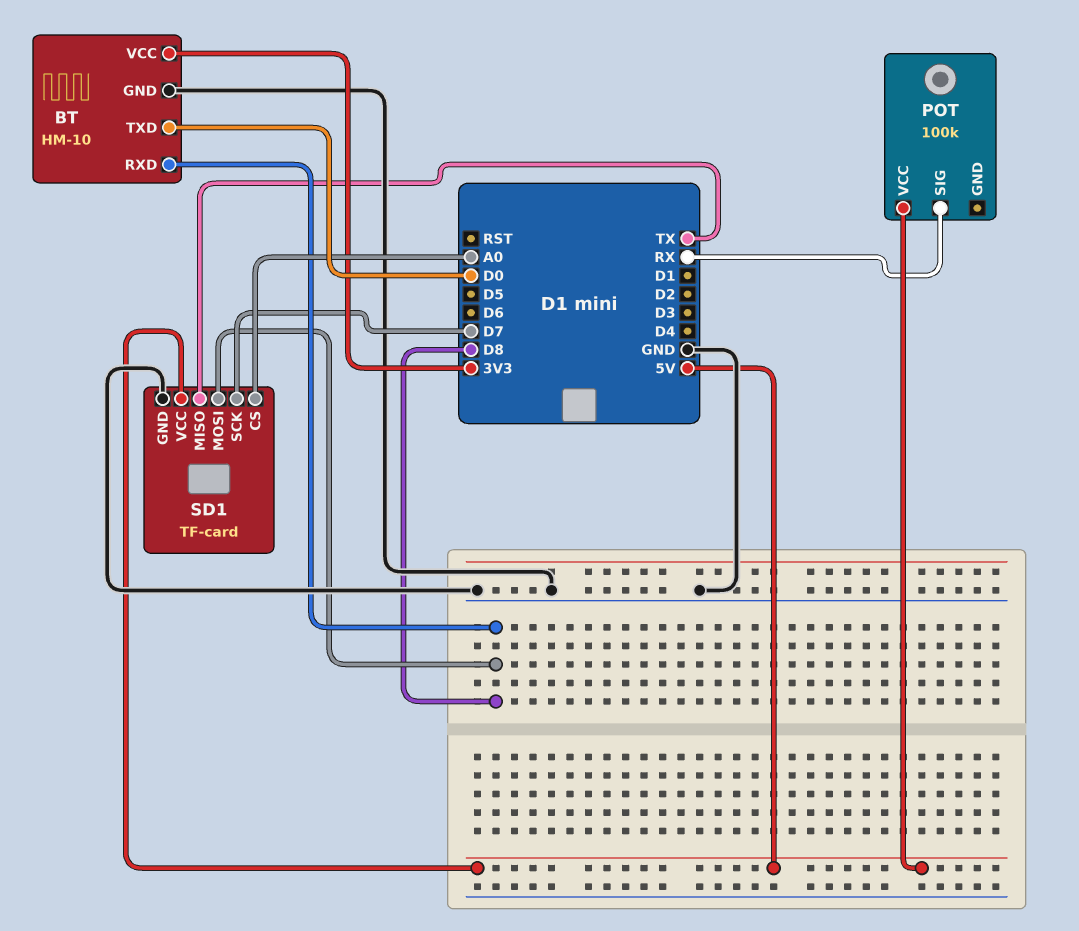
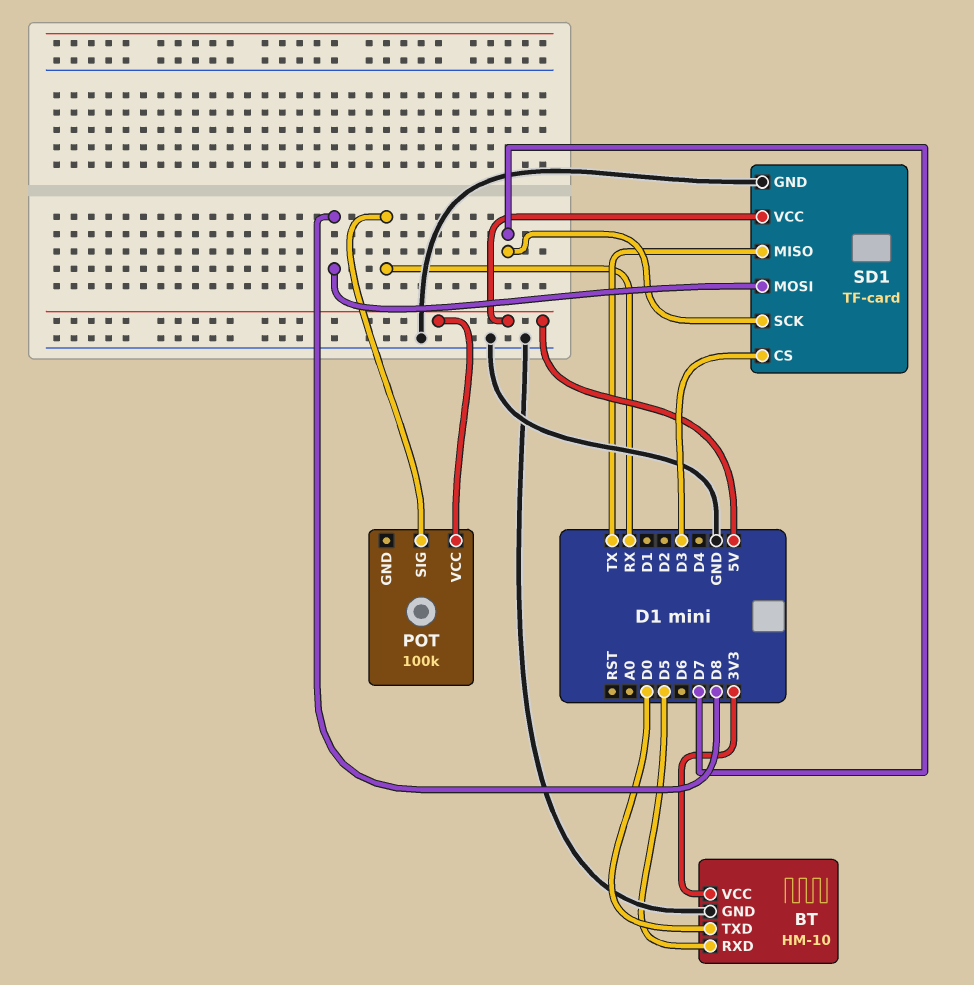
BT pin RXD: D8 -> D5
SD1 pin CS: A0 -> D3

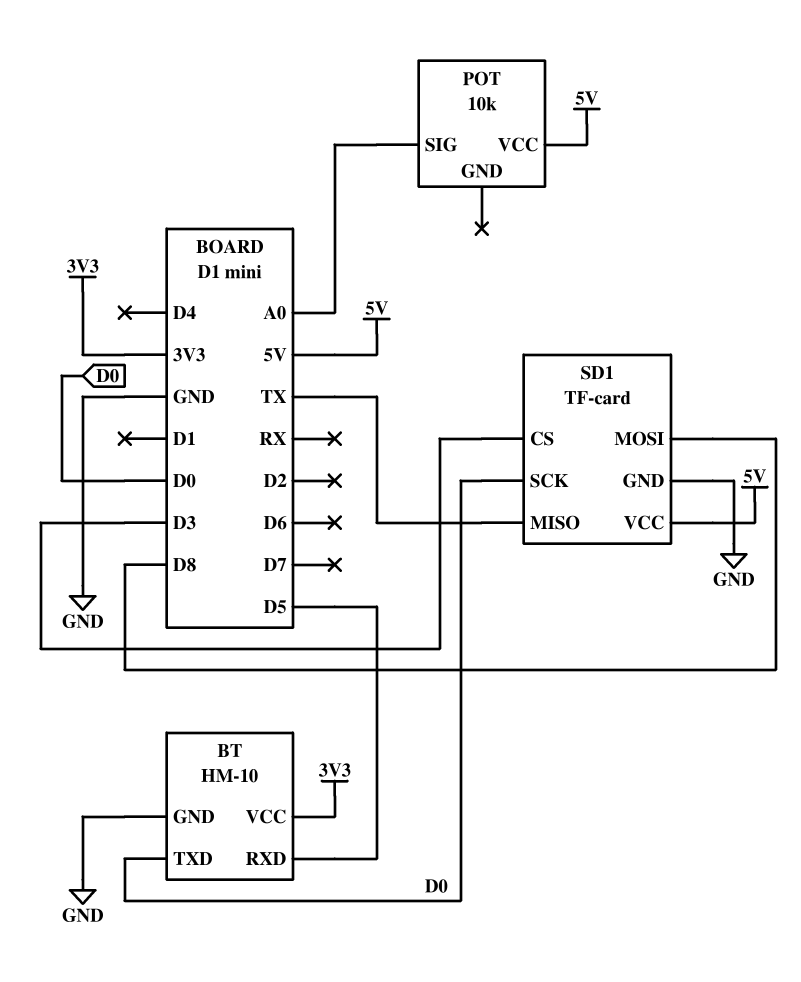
POT: 100k -> 10k
POT pin SIG: RX -> A0
SD1 pin SCK: D7 -> D0

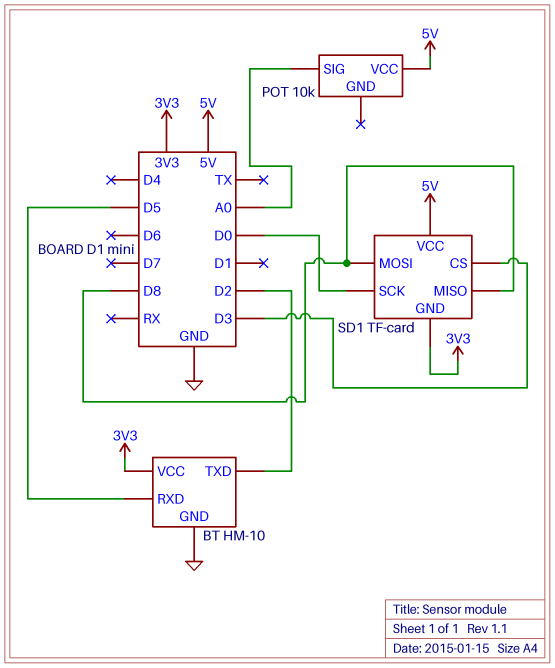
BT pin TXD: D0 -> D2
SD1 pin GND: GND -> 3V3
SD1 pin MISO: TX -> D8

